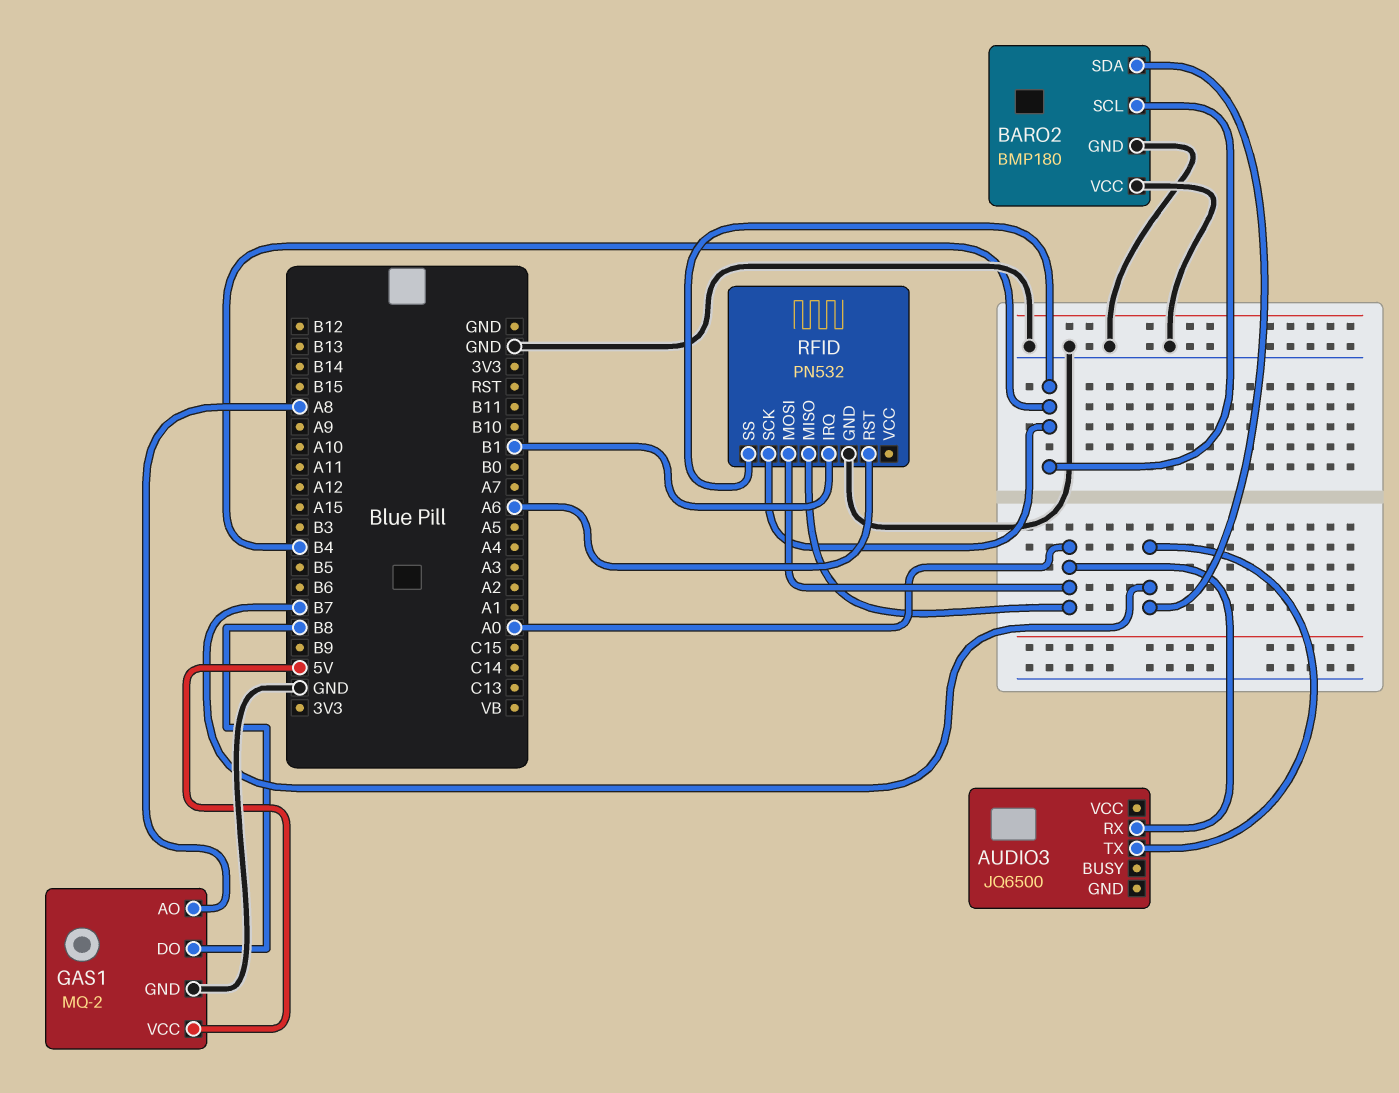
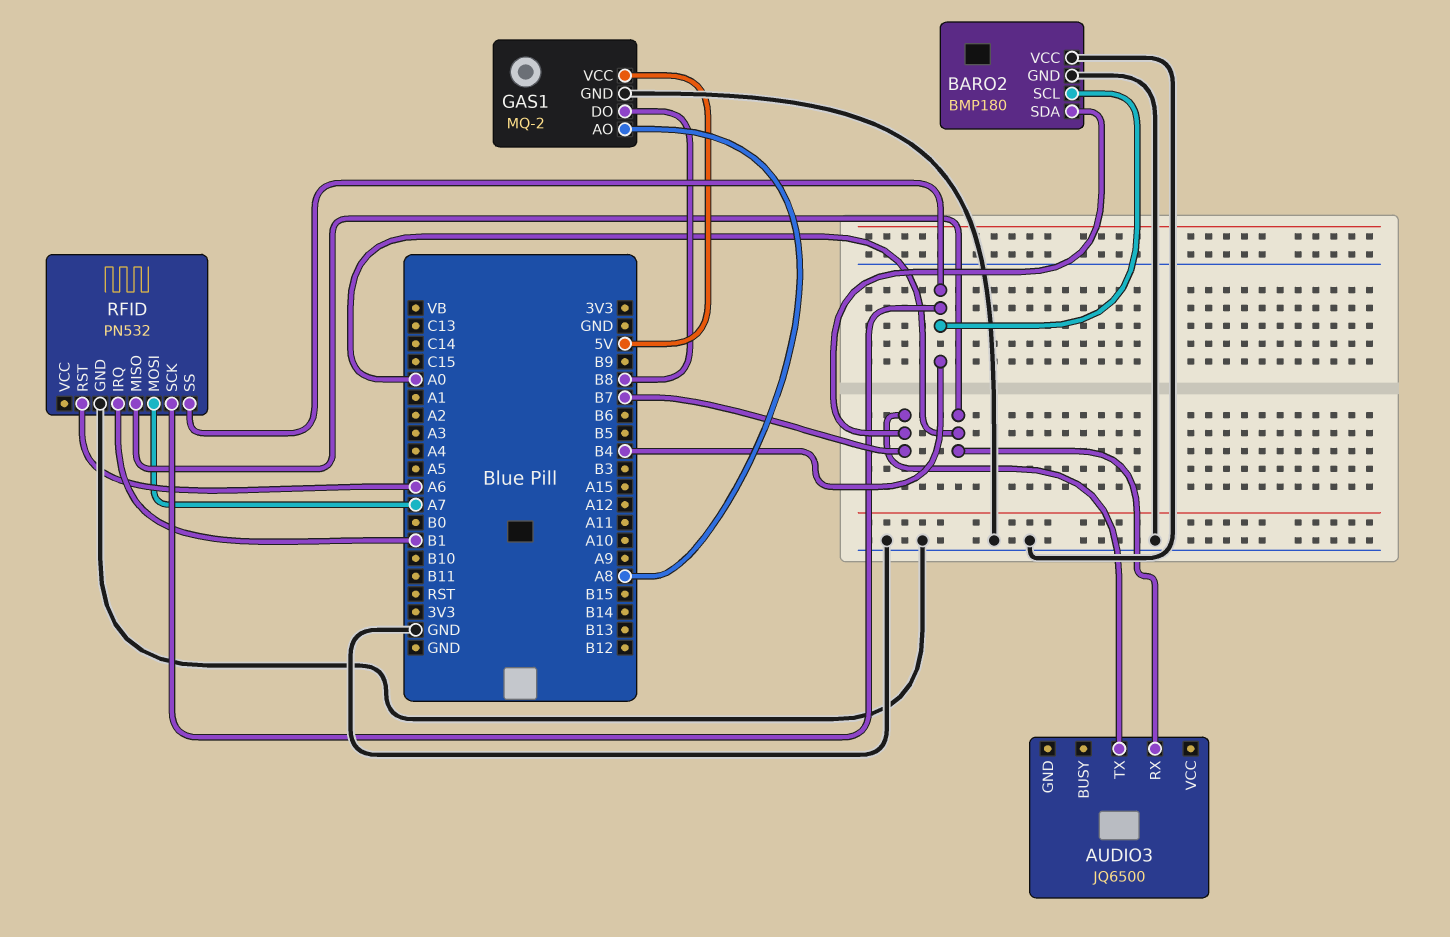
RFID pin MOSI: A0 -> A7

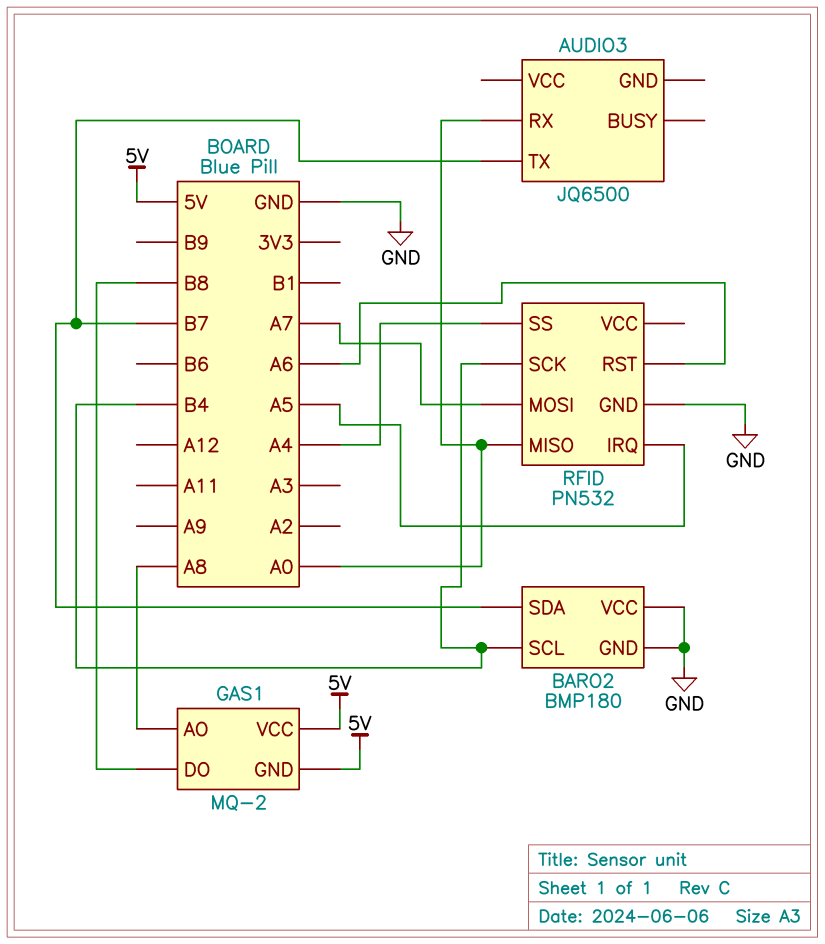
GAS1 pin GND: GND -> 5V
RFID pin IRQ: B1 -> A5
RFID pin SS: B4 -> A4

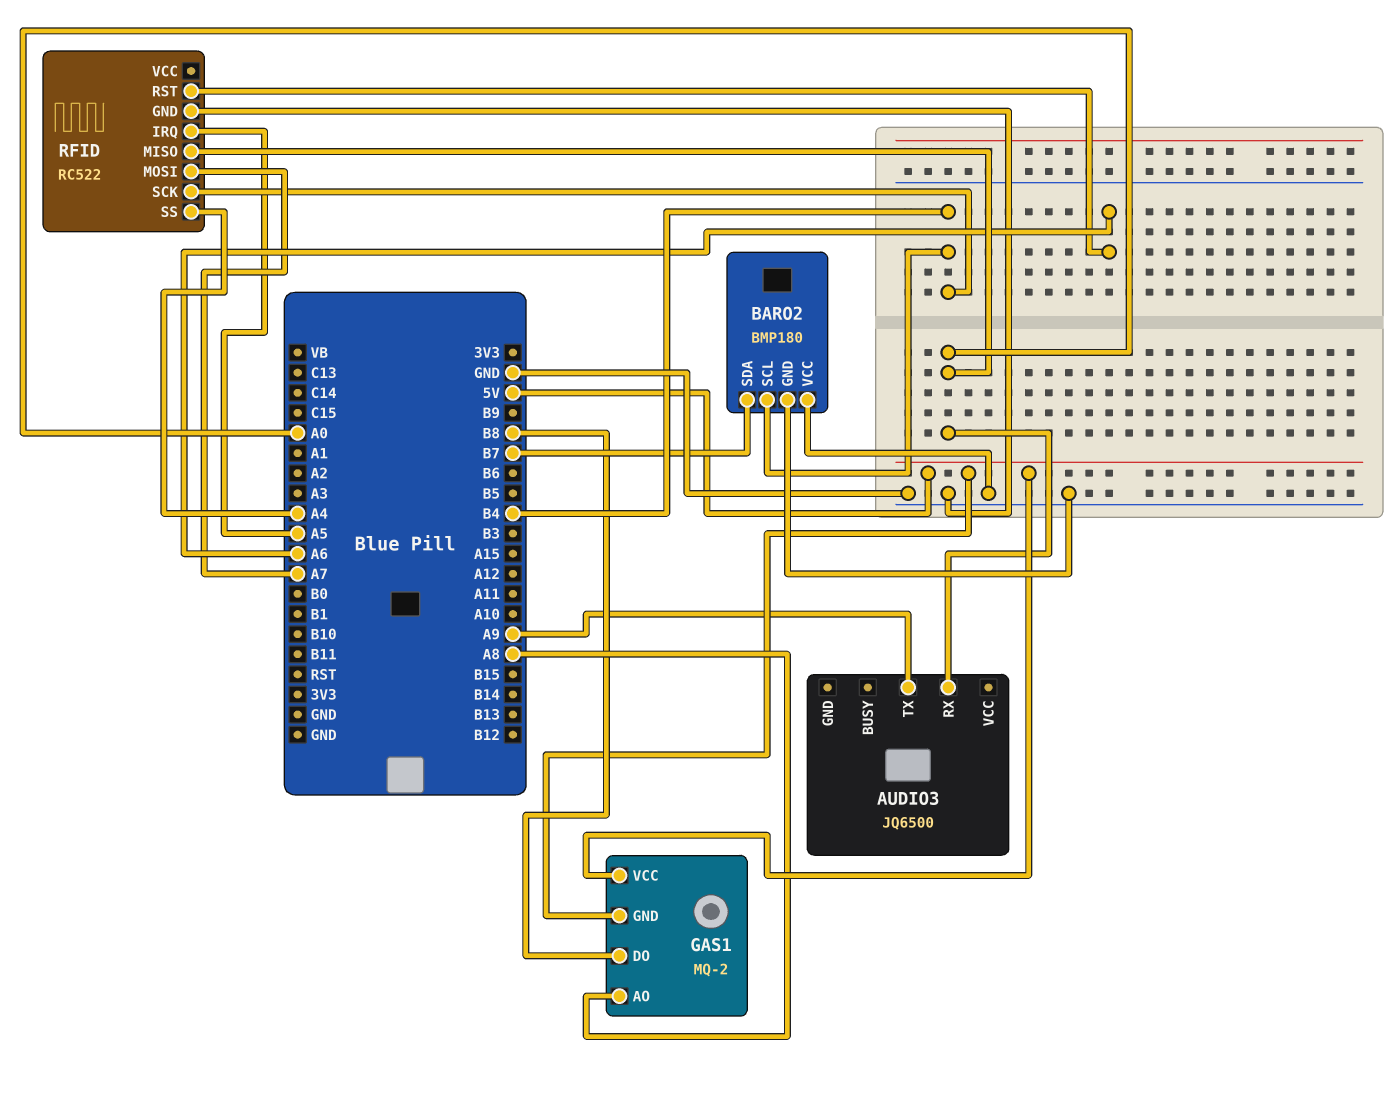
AUDIO3 pin TX: B7 -> A9
RFID: PN532 -> RC522

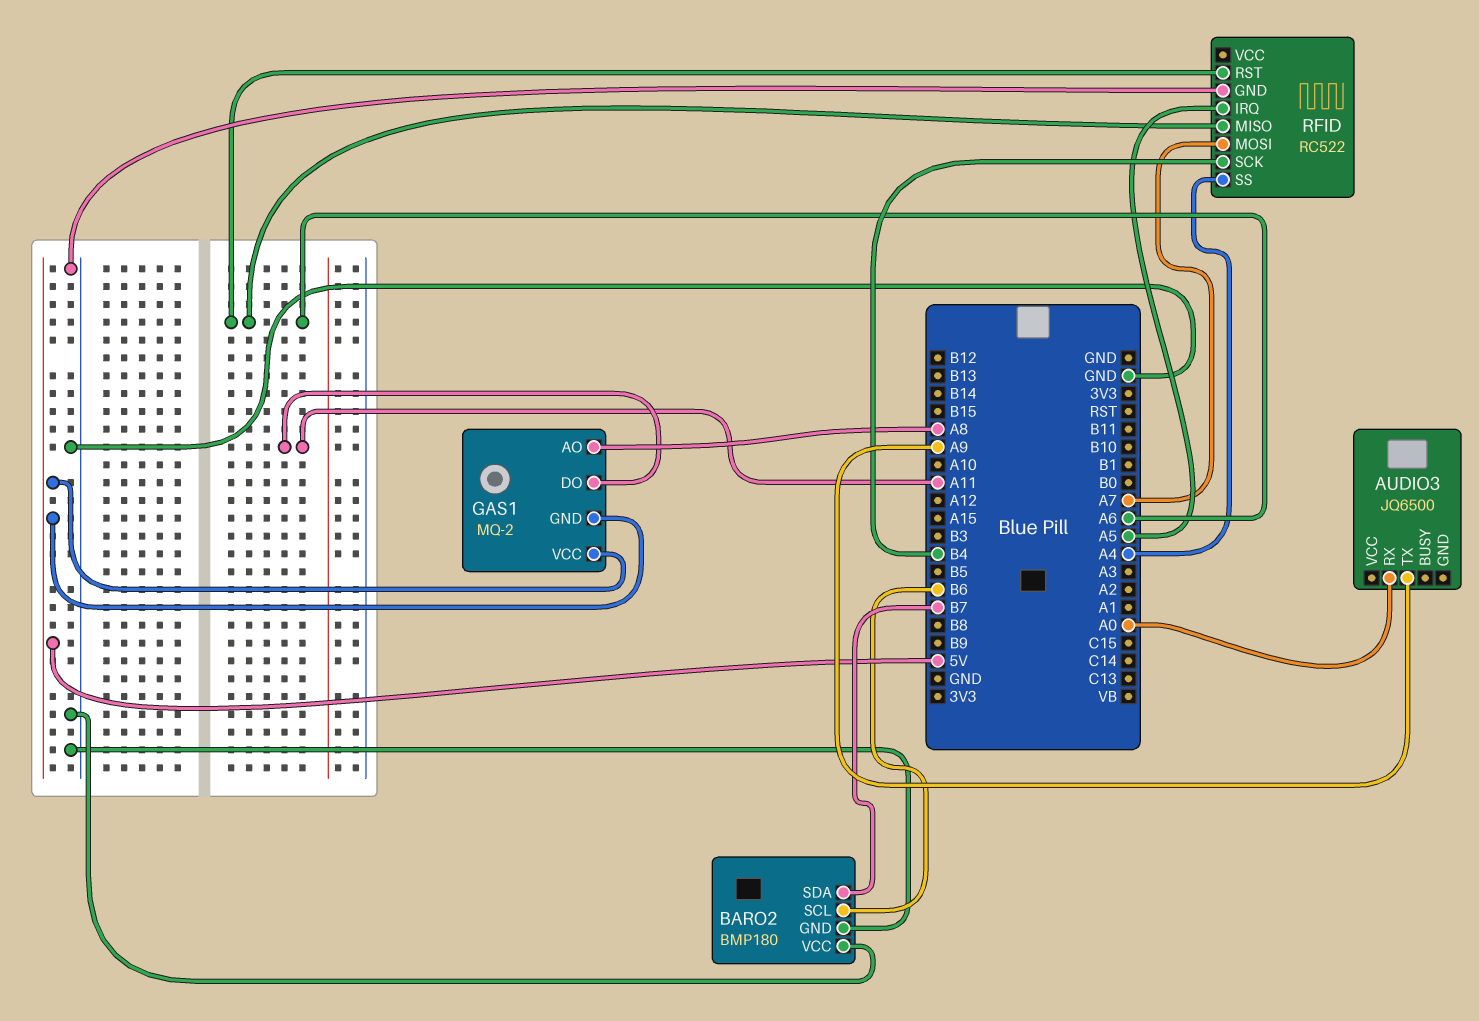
BARO2 pin SCL: B4 -> B6
GAS1 pin DO: B8 -> A11
RFID pin MISO: A0 -> A6

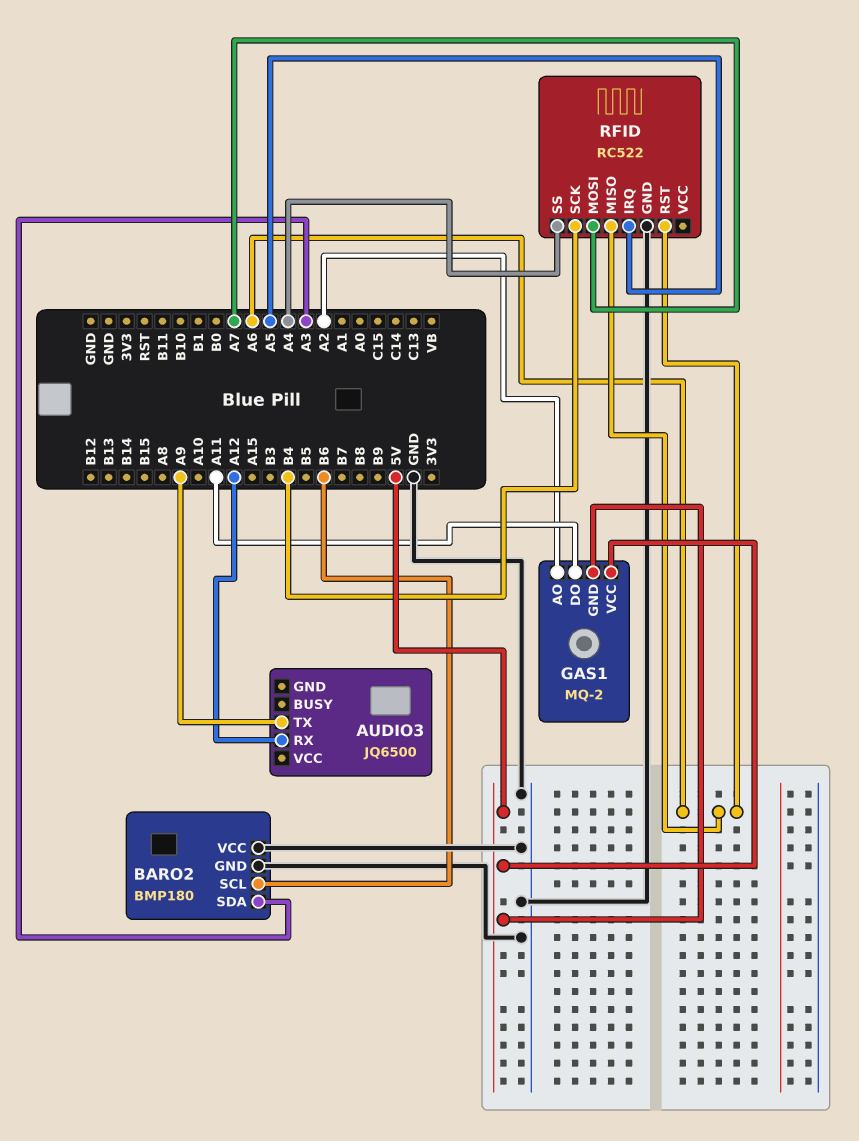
AUDIO3 pin RX: A0 -> A12
BARO2 pin SDA: B7 -> A3
GAS1 pin AO: A8 -> A2

